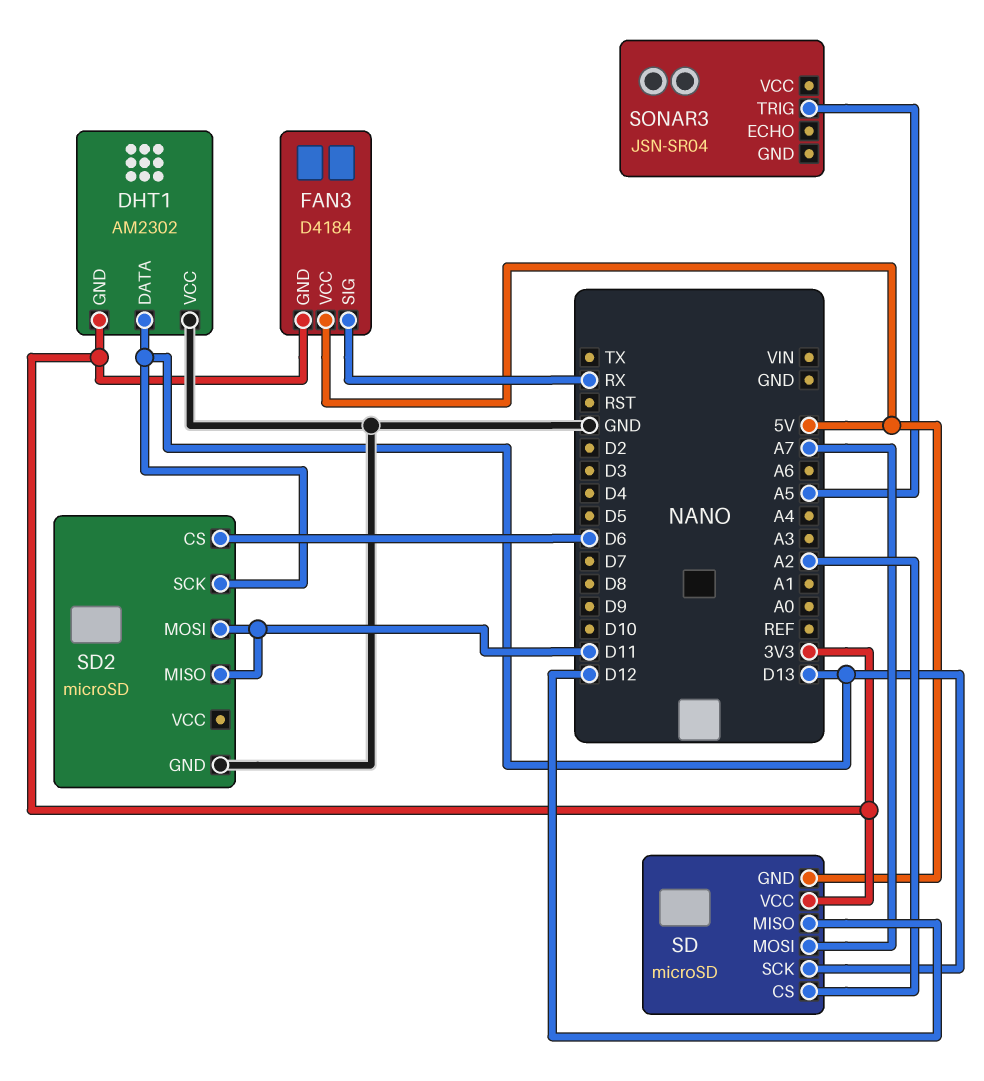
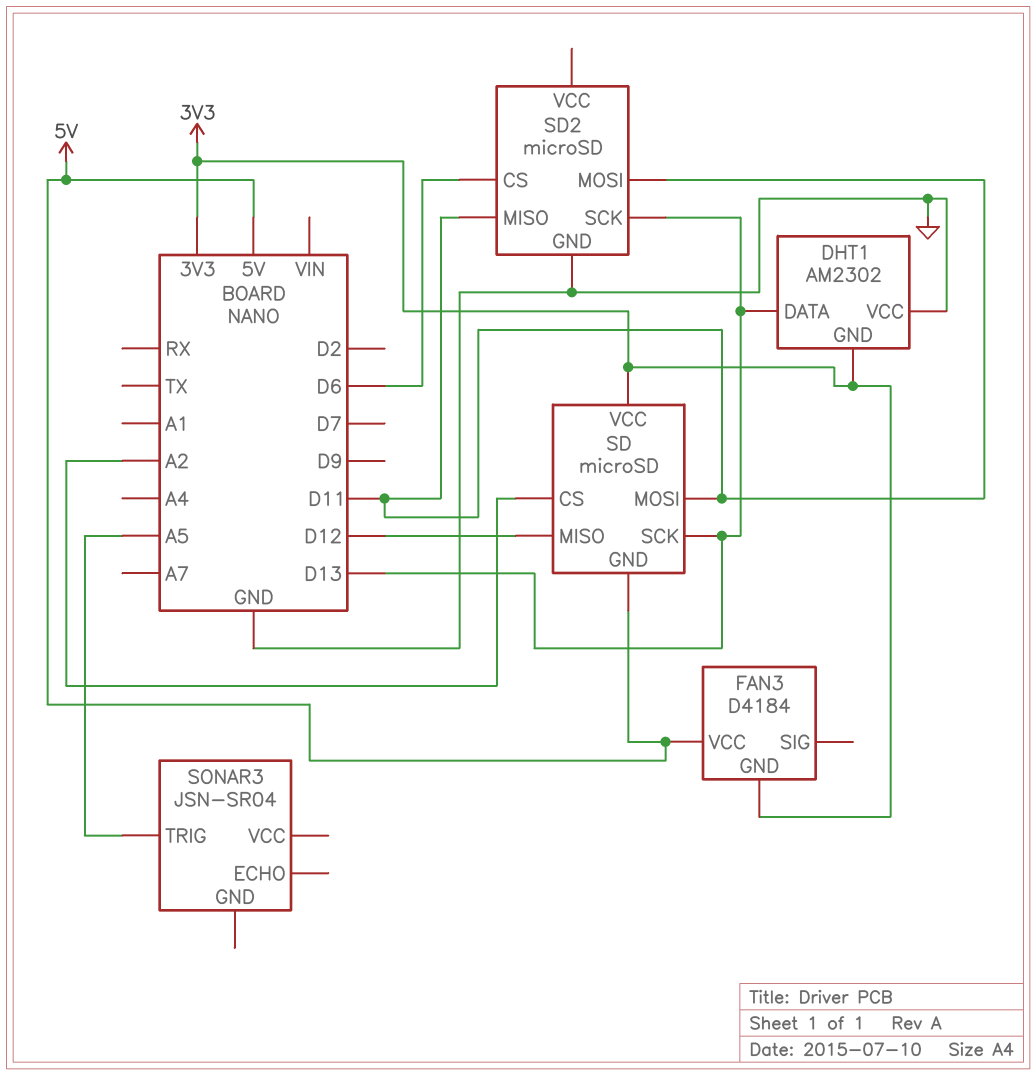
FAN3 pin SIG: RX -> none
SD pin MOSI: A7 -> D11

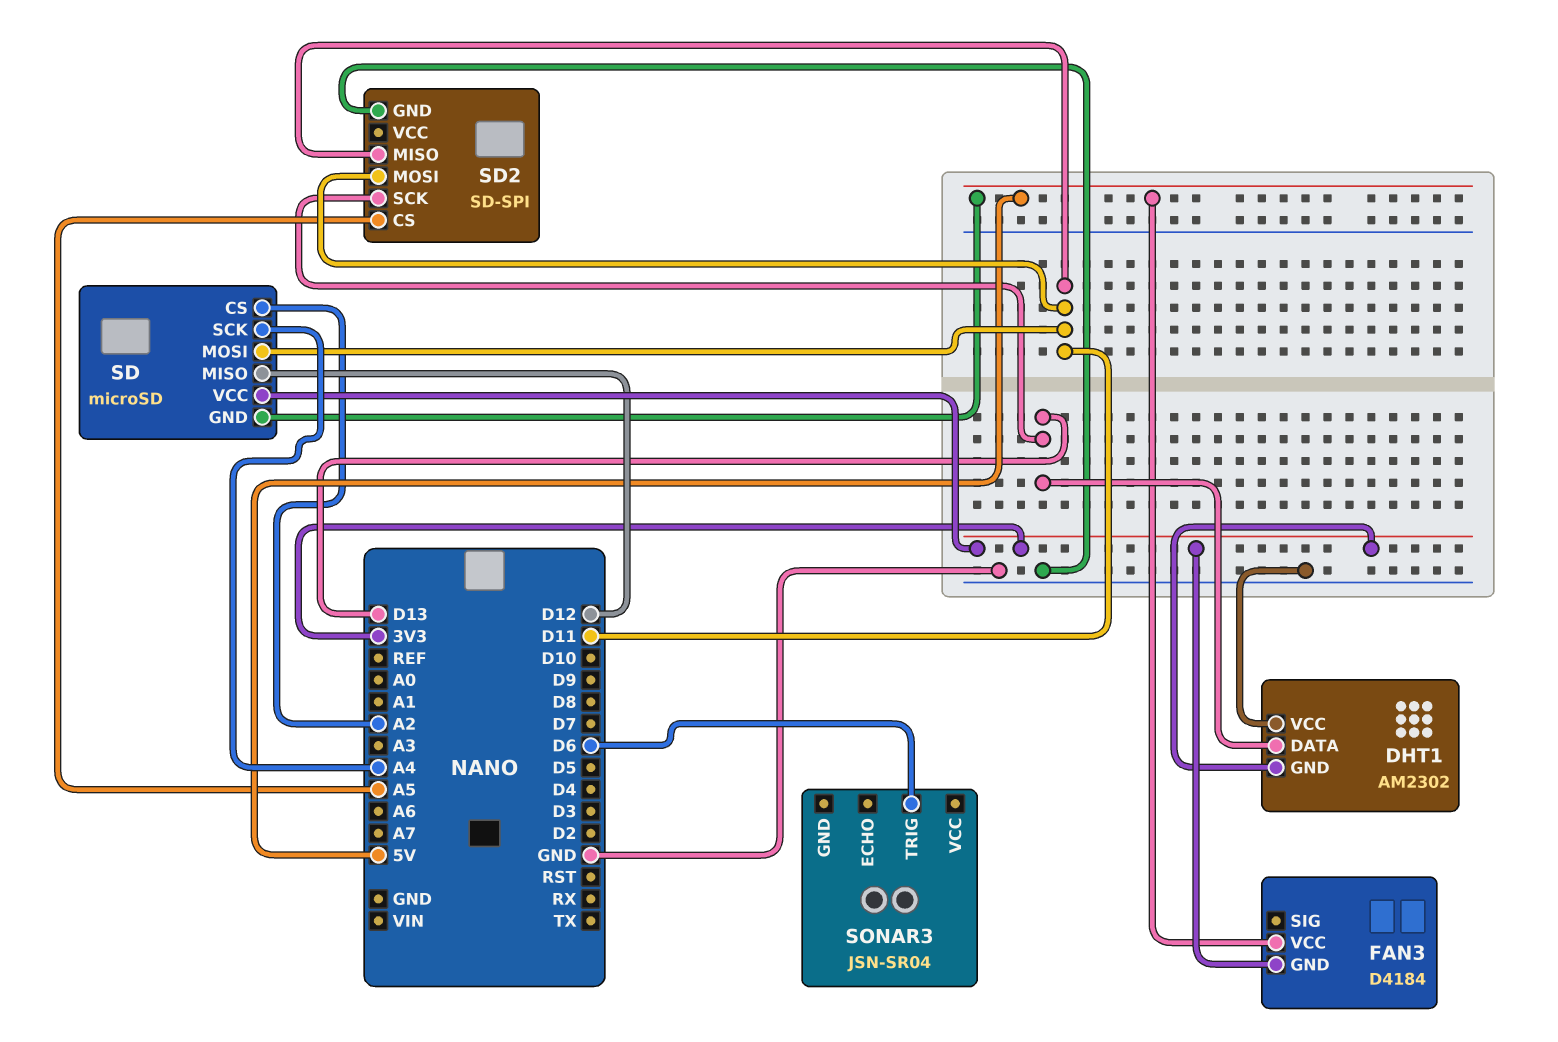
SD pin SCK: D13 -> A4
SD2: microSD -> SD-SPI
SD2 pin CS: D6 -> A5
SONAR3 pin TRIG: A5 -> D6

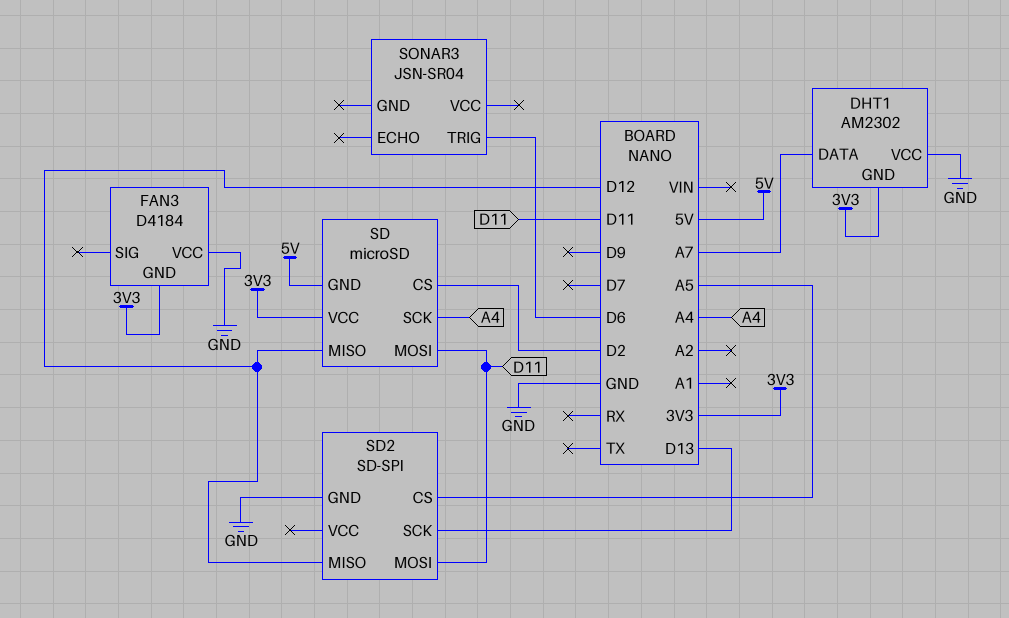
DHT1 pin DATA: D13 -> A7
FAN3 pin VCC: 5V -> GND
SD pin CS: A2 -> D2
SD2 pin MISO: D11 -> D12

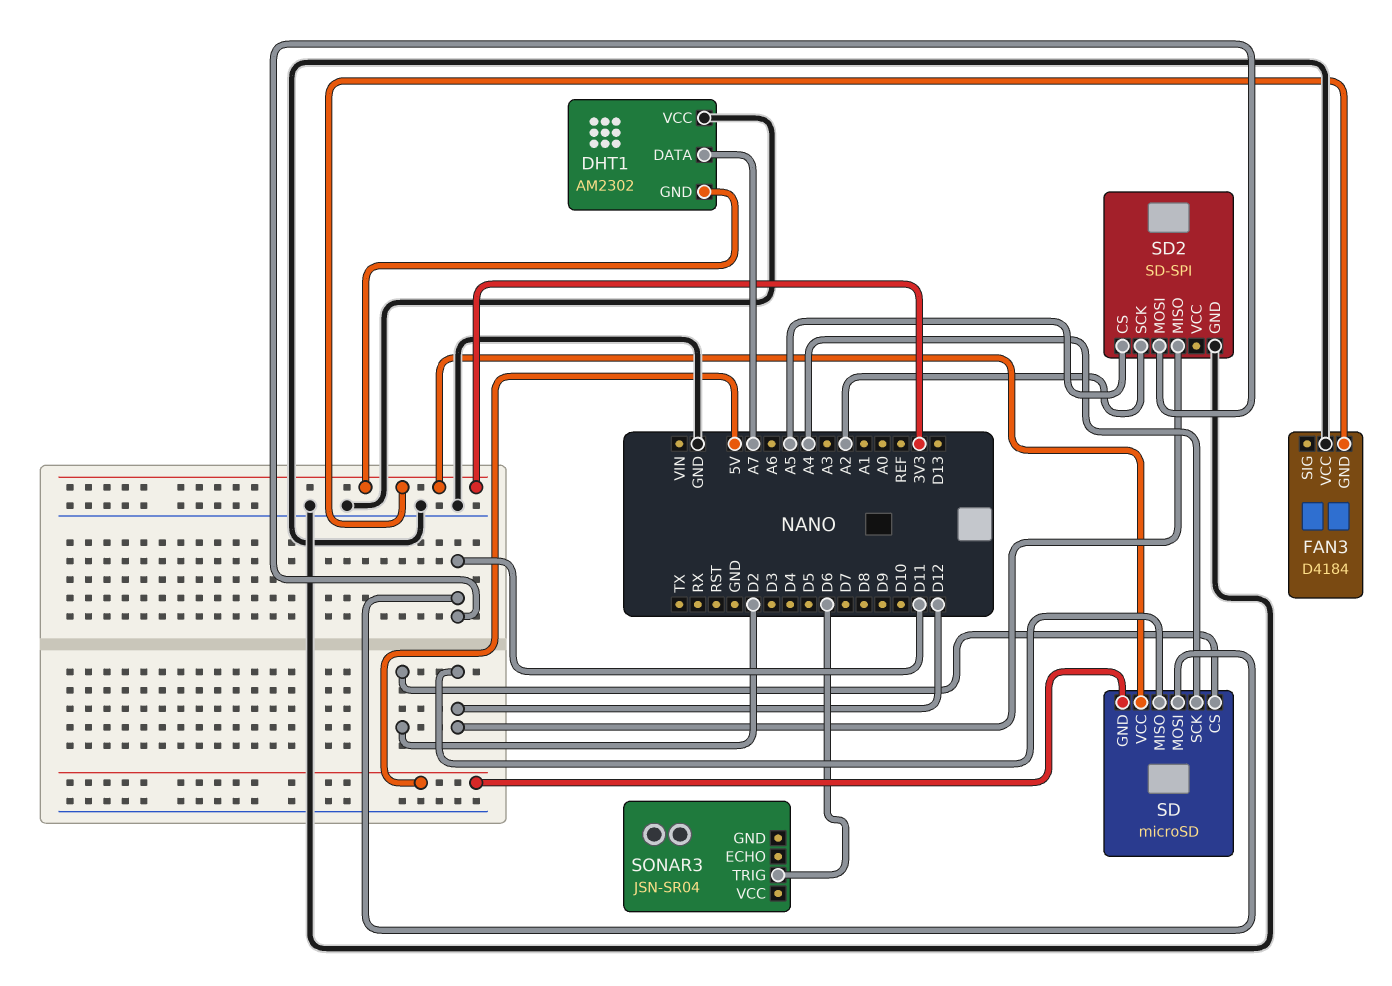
SD2 pin SCK: D13 -> A2

